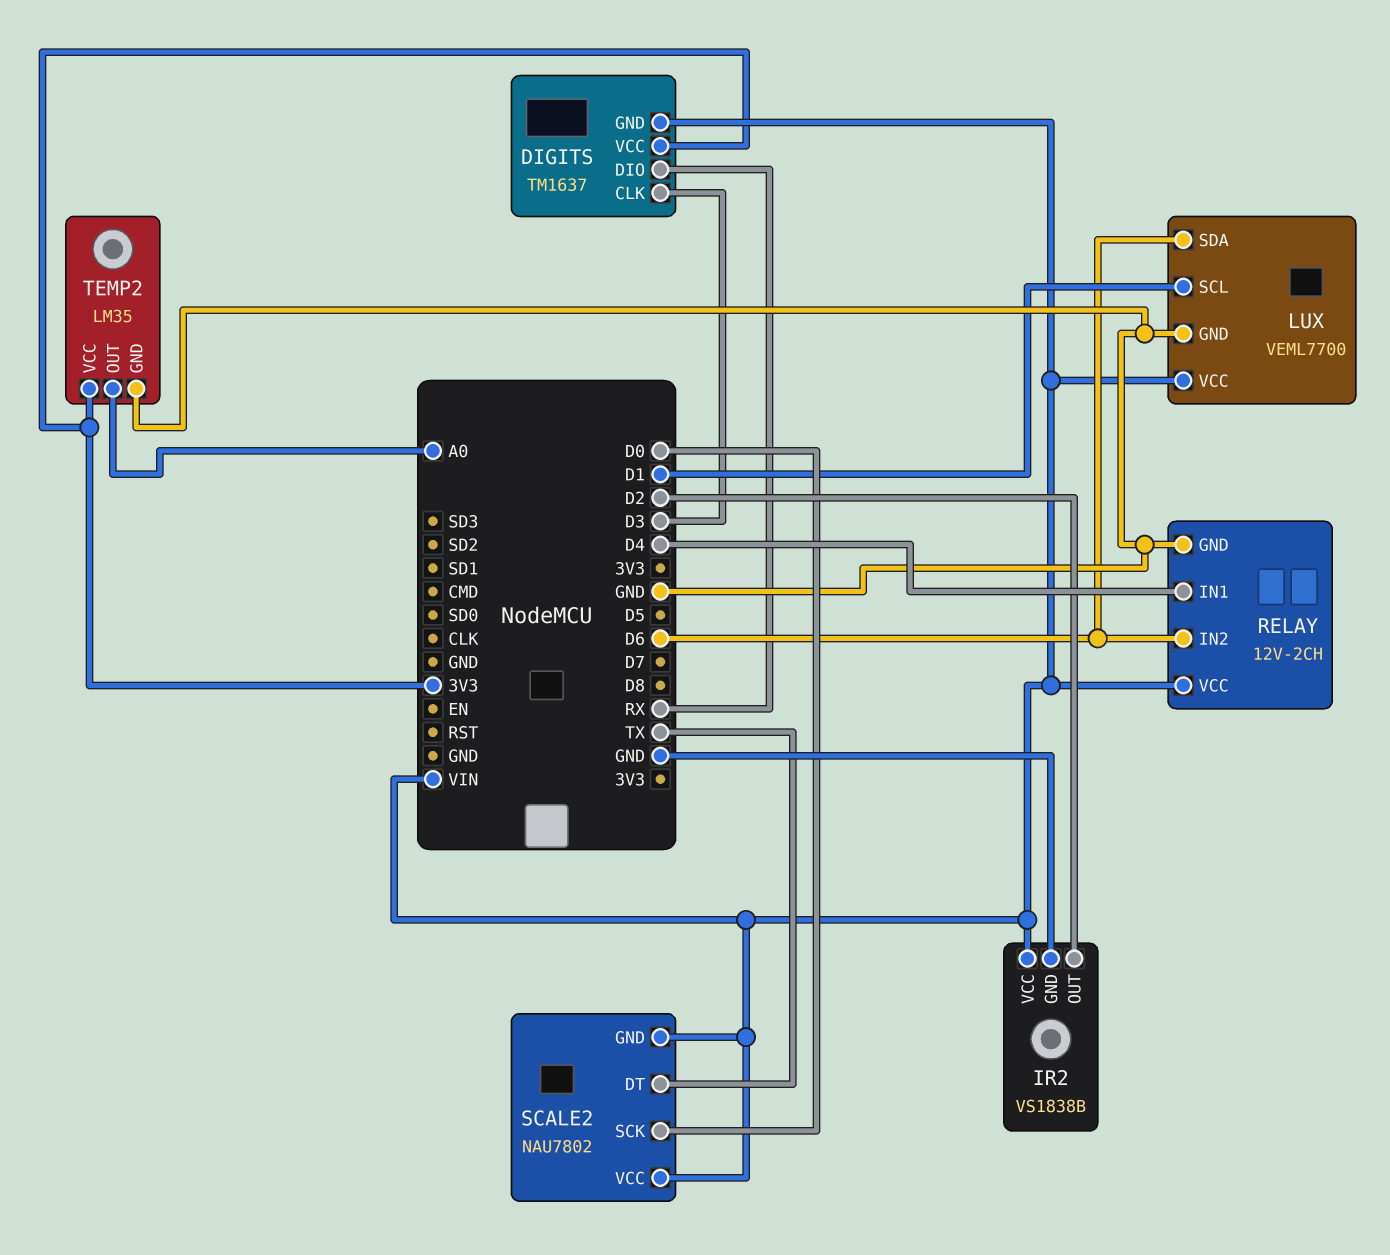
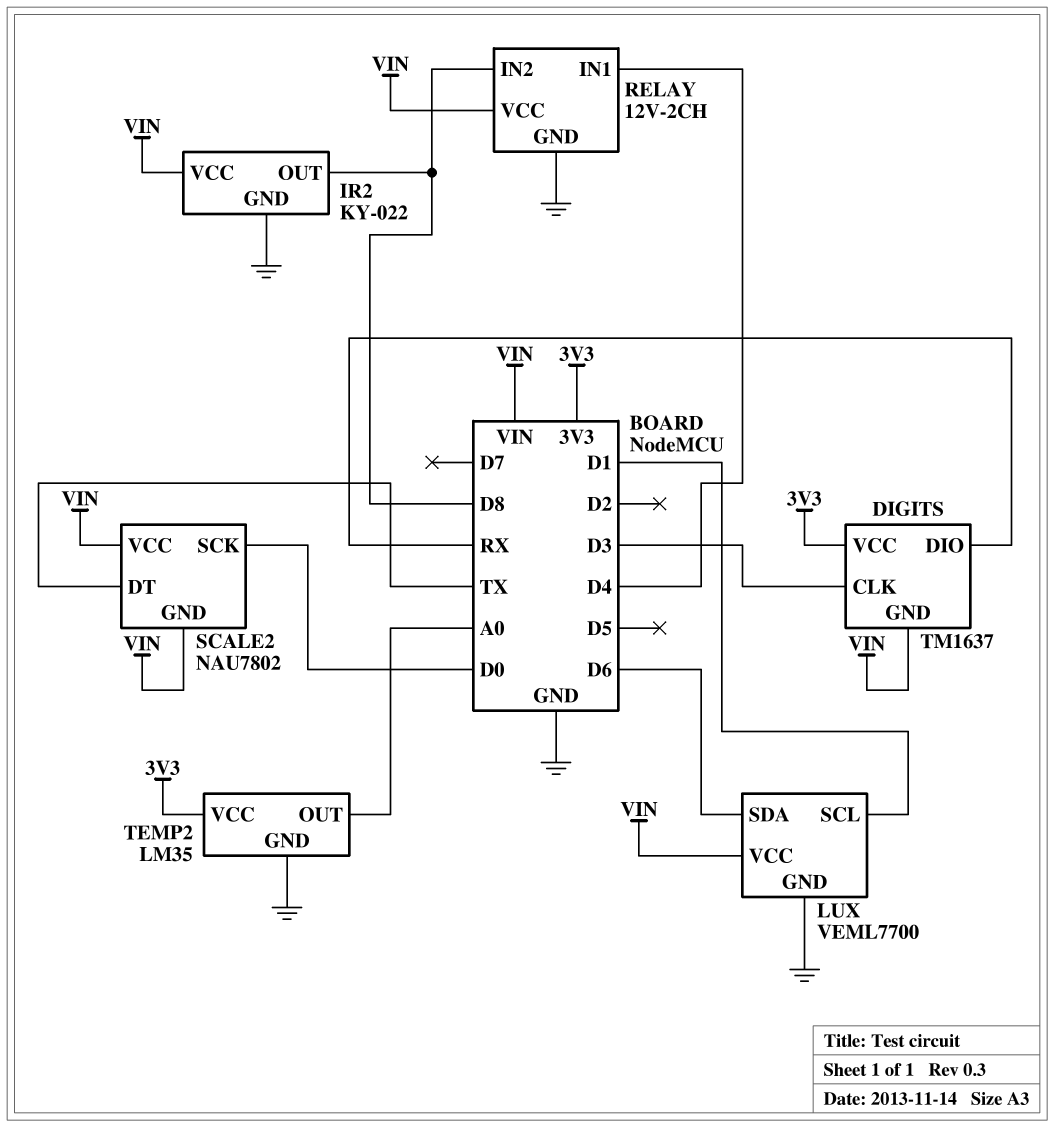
IR2: VS1838B -> KY-022
IR2 pin OUT: D2 -> D8
RELAY pin IN2: D6 -> D8

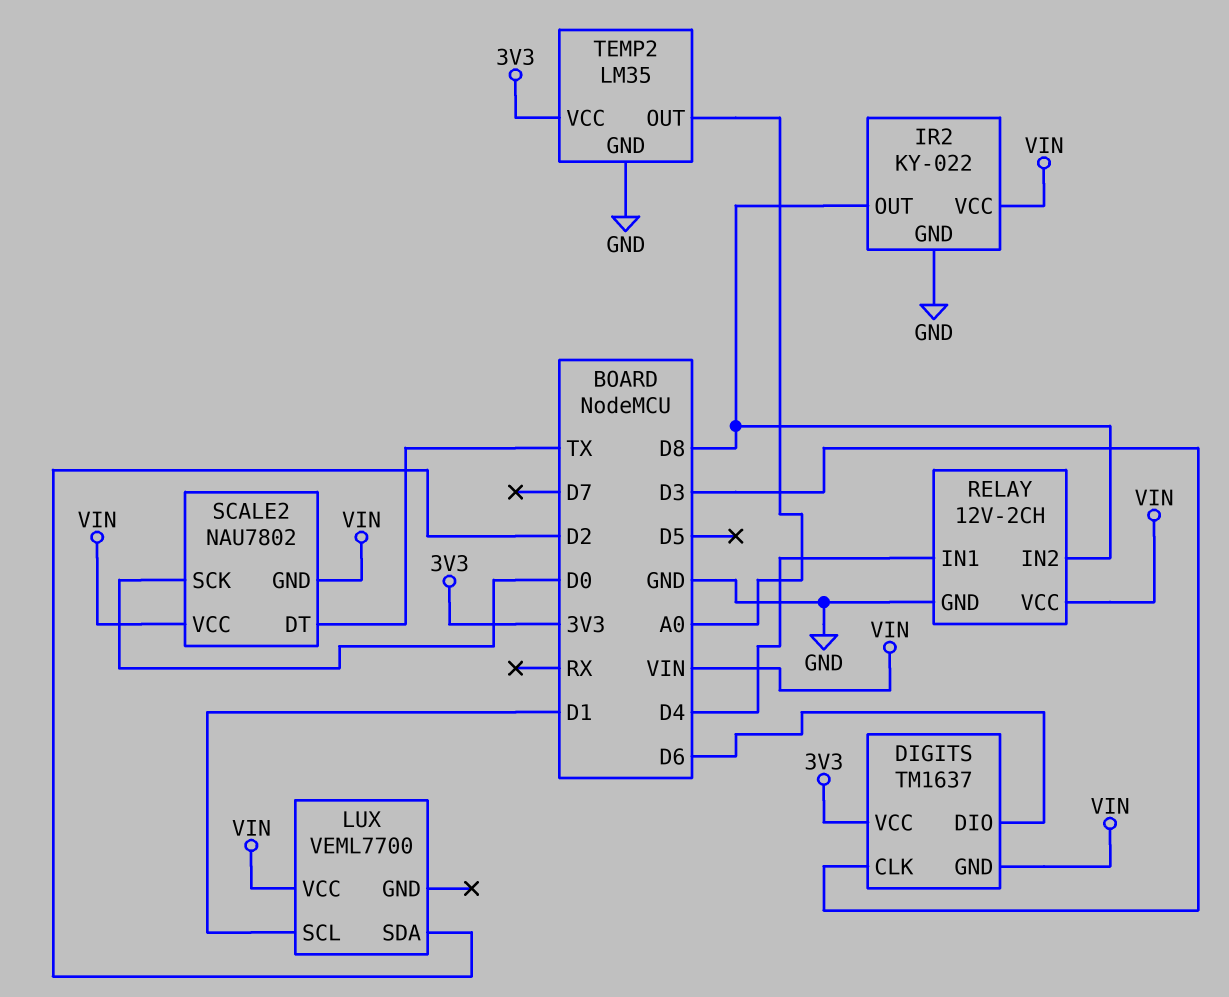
DIGITS pin DIO: RX -> D6
LUX pin GND: GND -> none
LUX pin SDA: D6 -> D2

